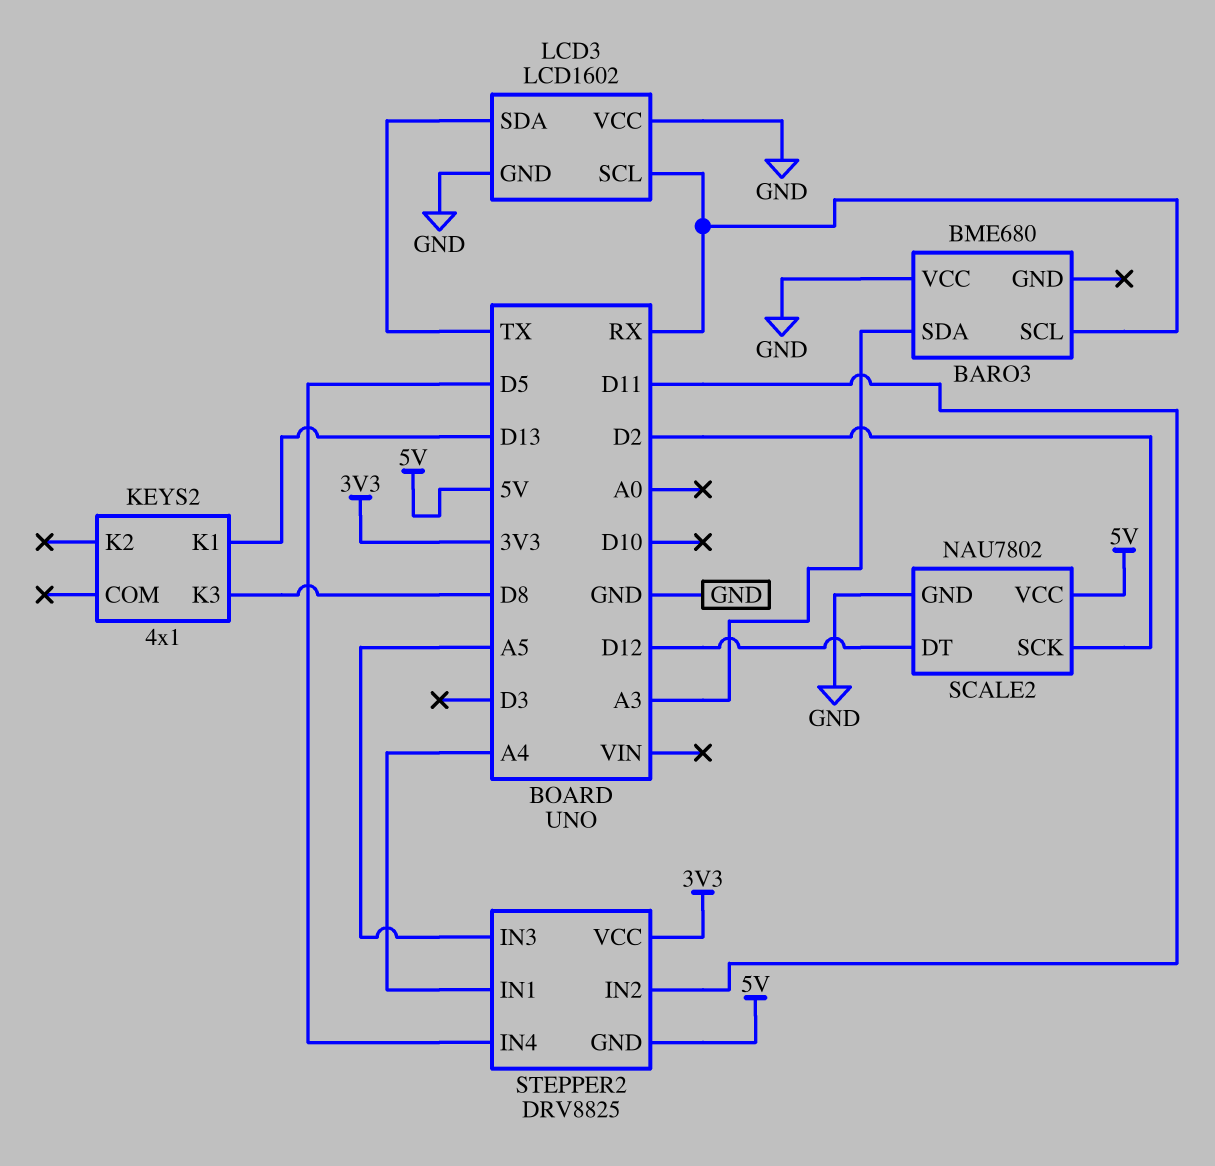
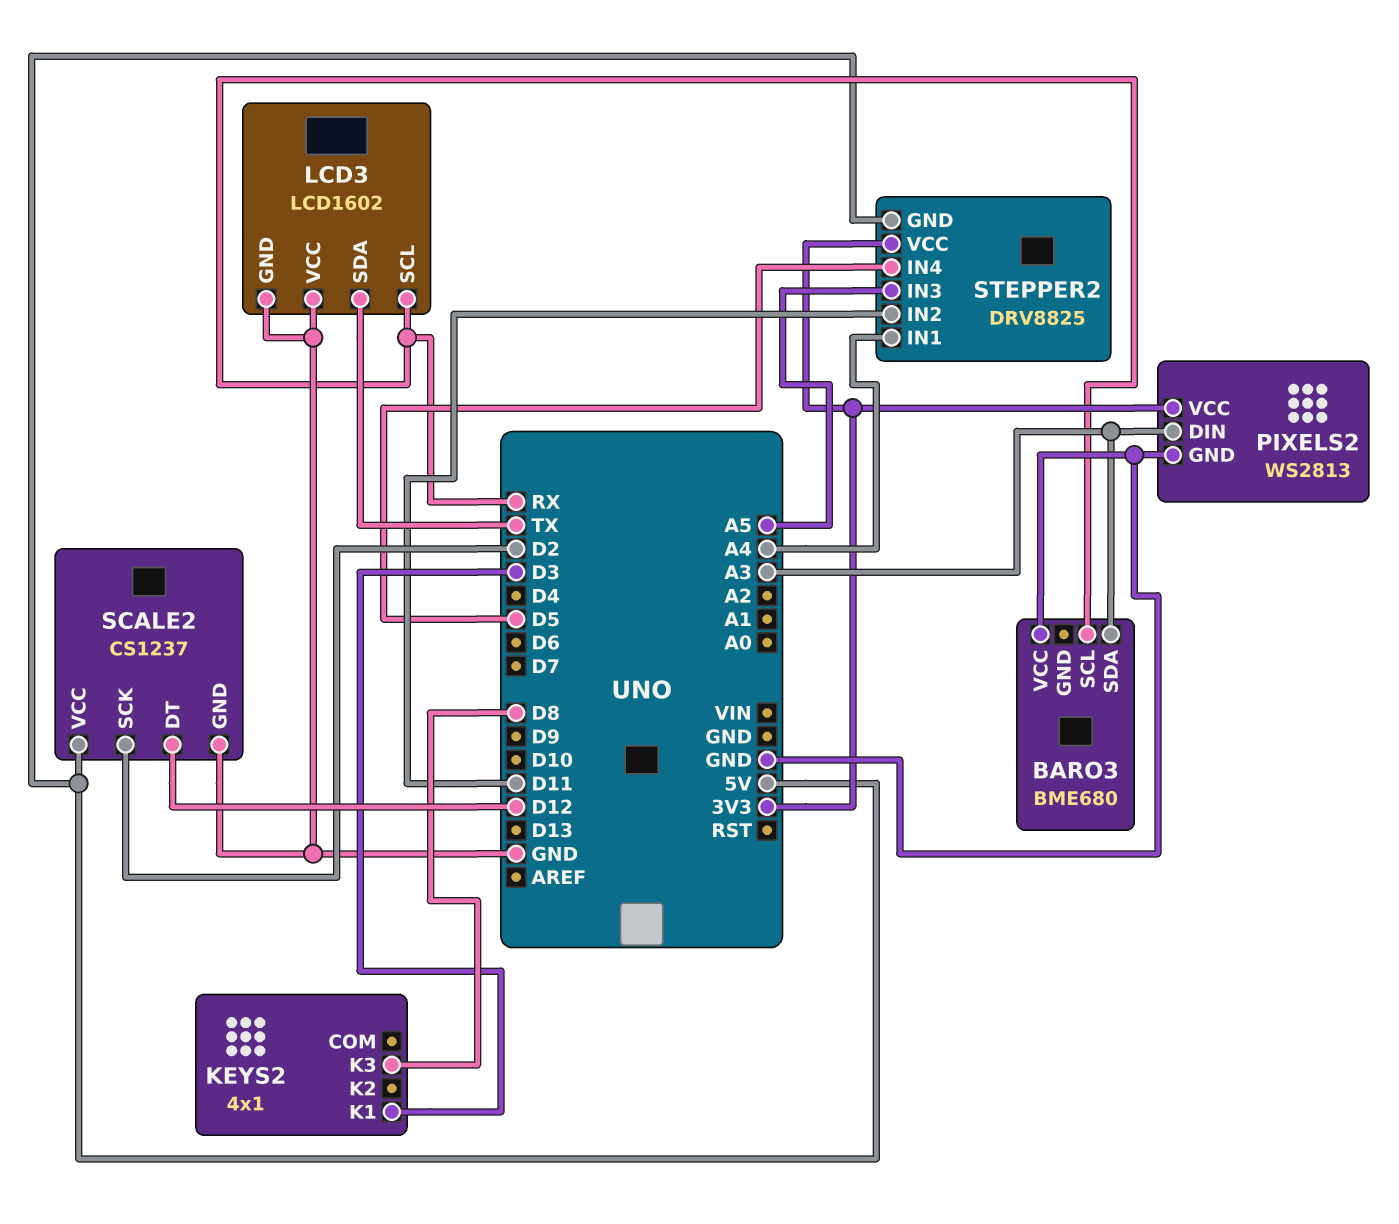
KEYS2 pin K1: D13 -> D3
PIXELS2: none -> WS2813
PIXELS2 pin DIN: none -> A3
PIXELS2 pin GND: none -> GND
PIXELS2 pin VCC: none -> 3V3
SCALE2: NAU7802 -> CS1237

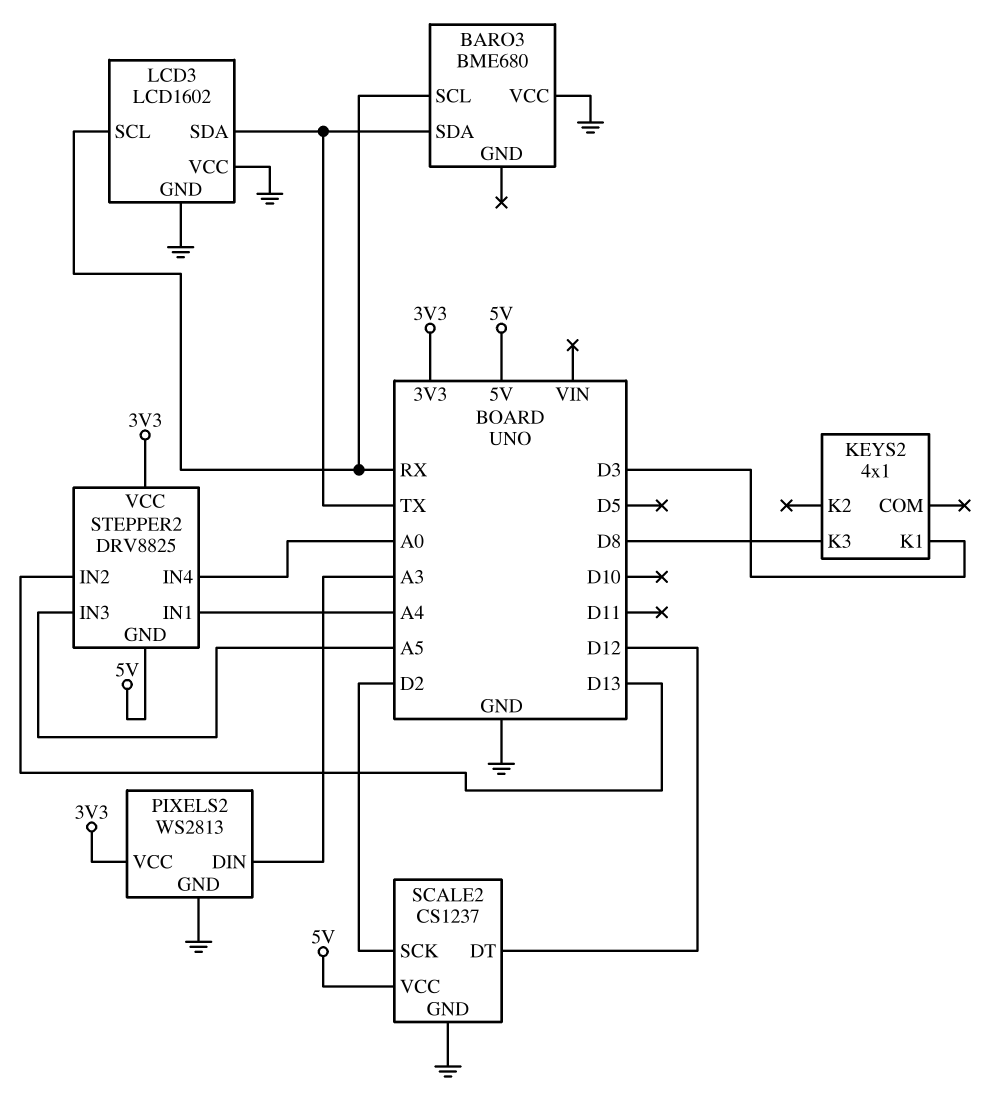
BARO3 pin SDA: A3 -> TX
STEPPER2 pin IN2: D11 -> D13
STEPPER2 pin IN4: D5 -> A0

